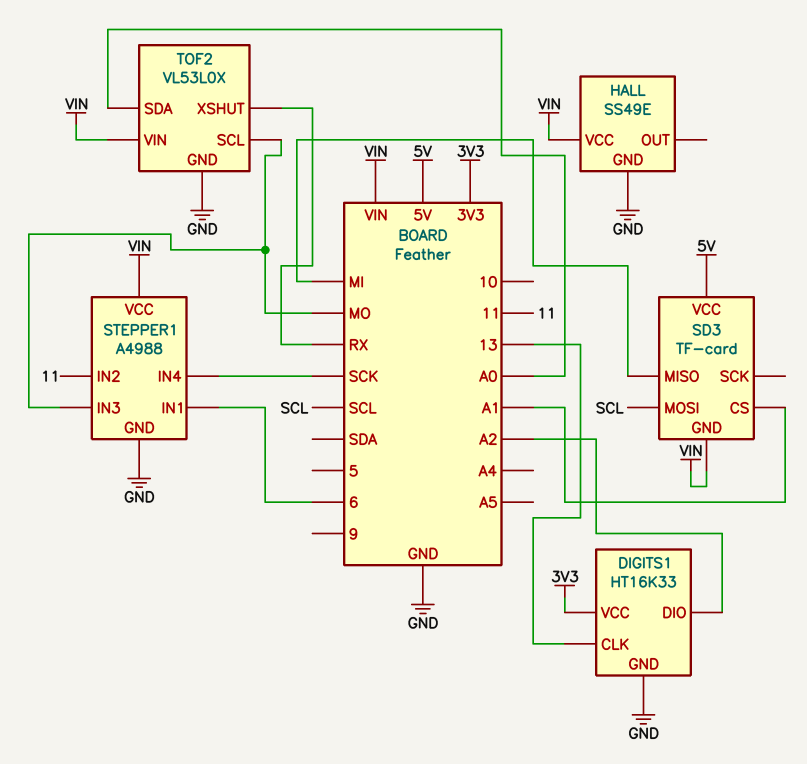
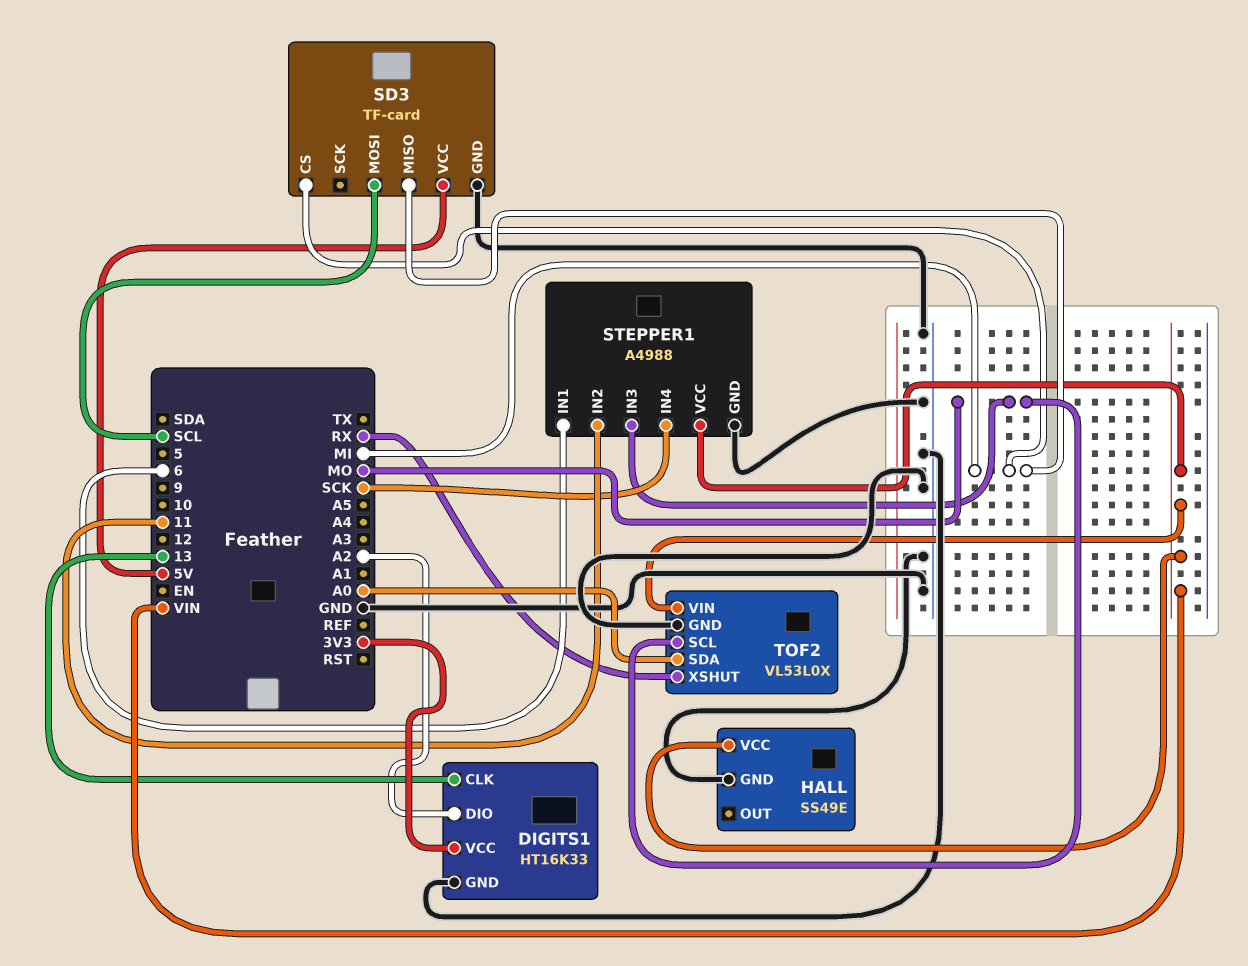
SD3 pin CS: A1 -> MI
SD3 pin GND: VIN -> GND

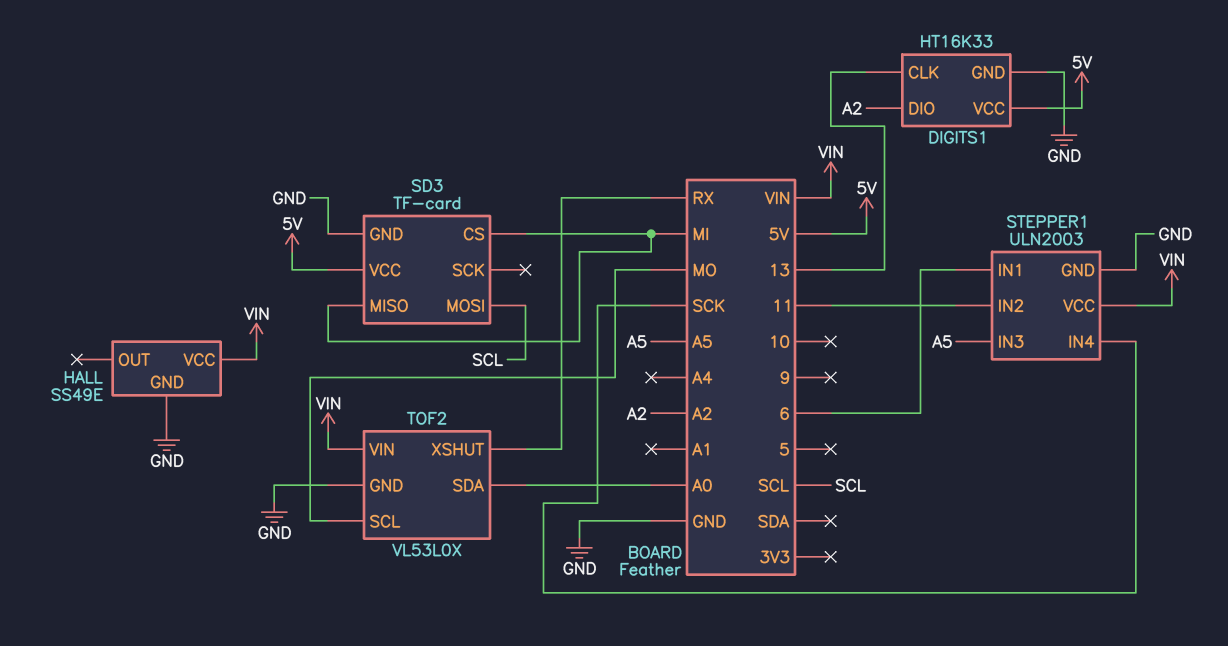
DIGITS1 pin VCC: 3V3 -> 5V
STEPPER1: A4988 -> ULN2003
STEPPER1 pin IN3: MO -> A5

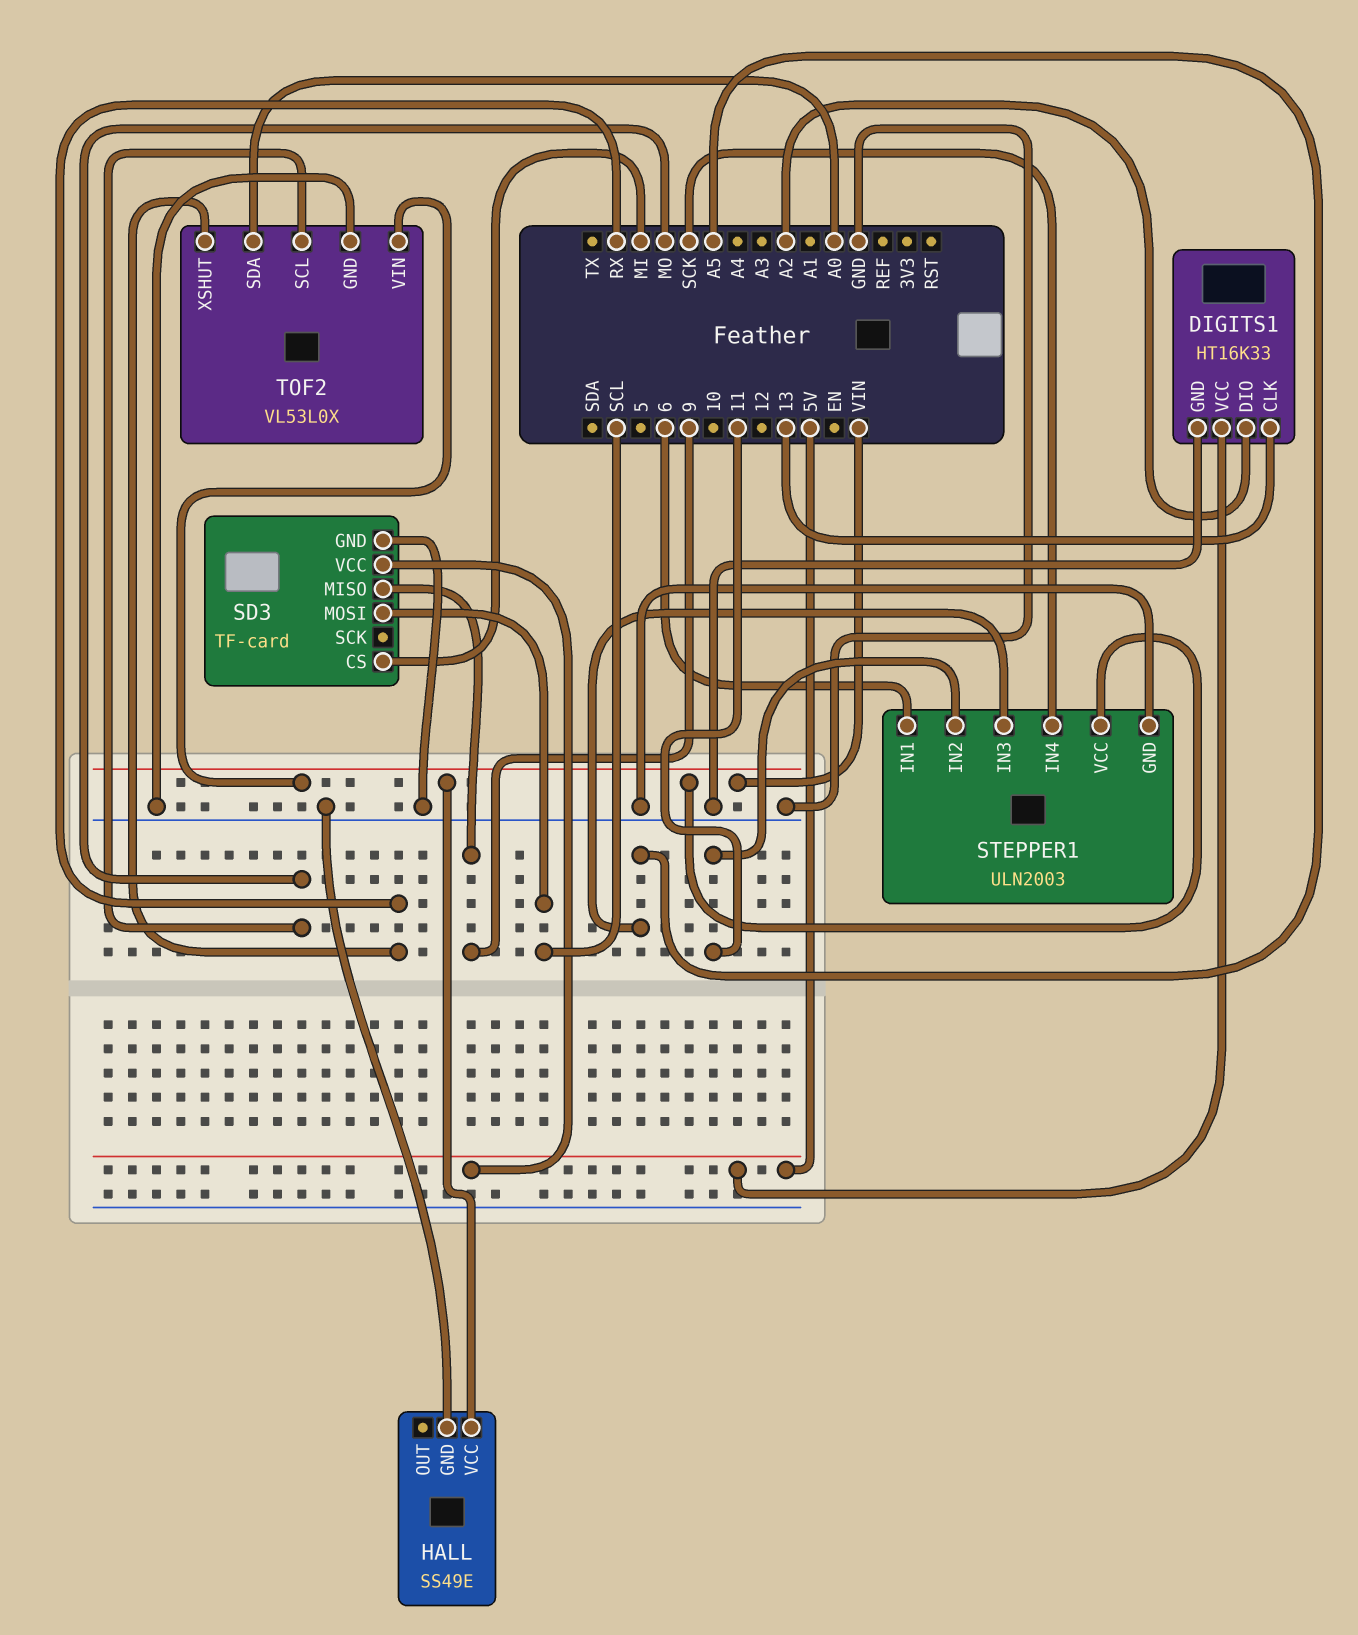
SD3 pin MISO: MI -> 9

